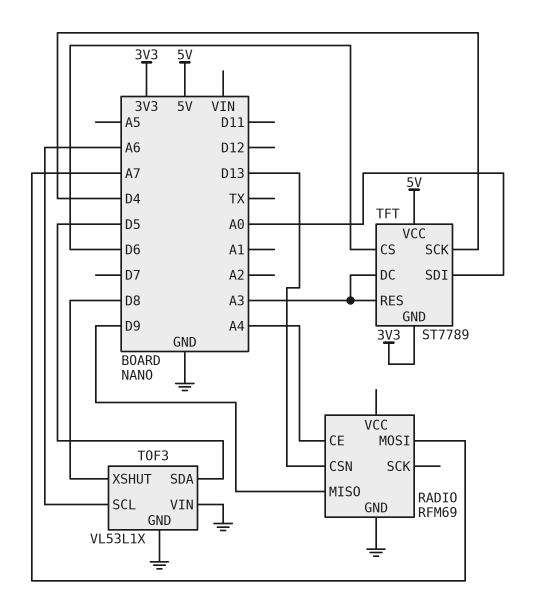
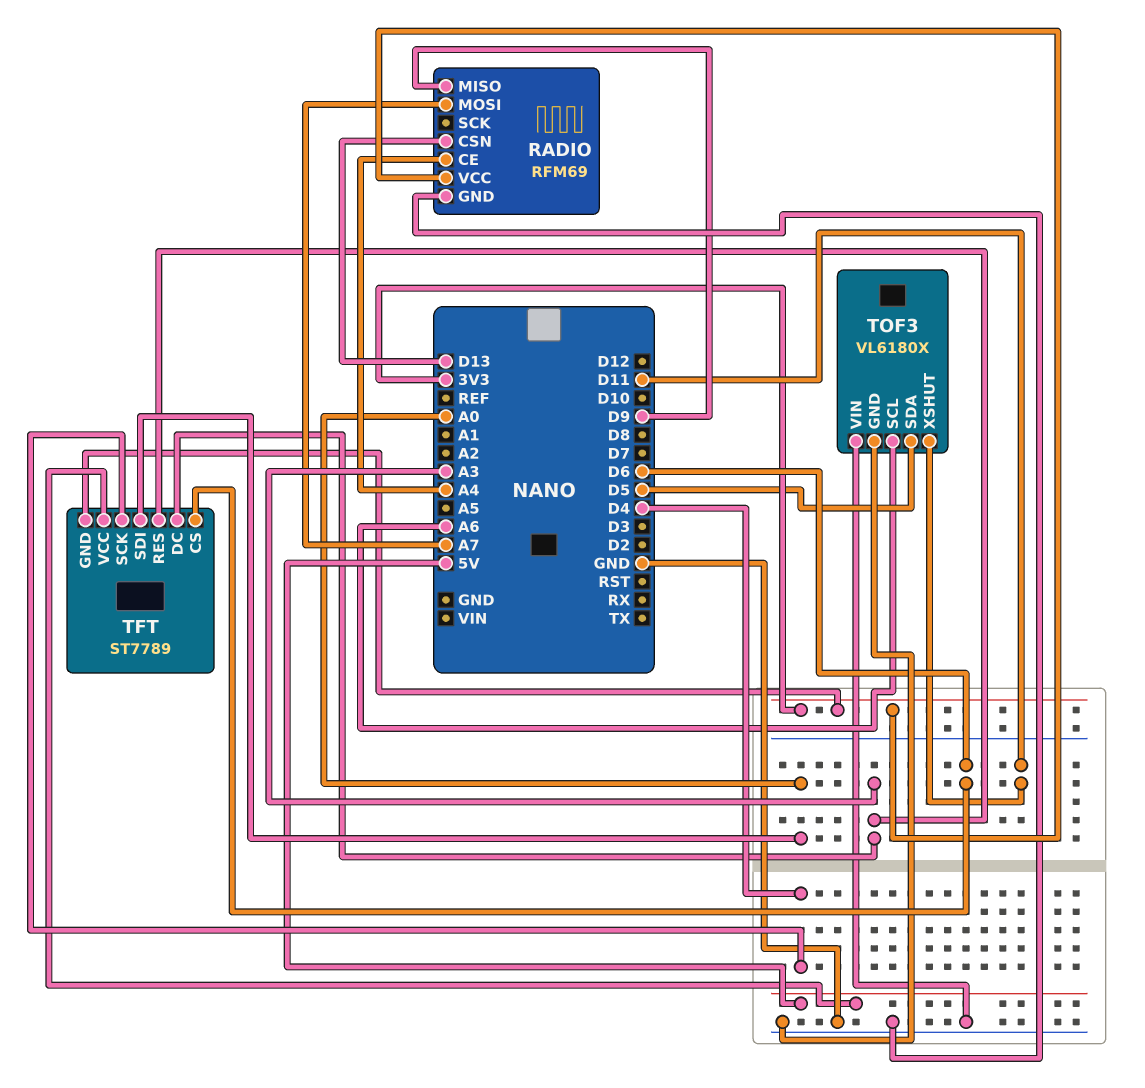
RADIO pin VCC: none -> 3V3
TOF3: VL53L1X -> VL6180X
TOF3 pin XSHUT: D8 -> D11

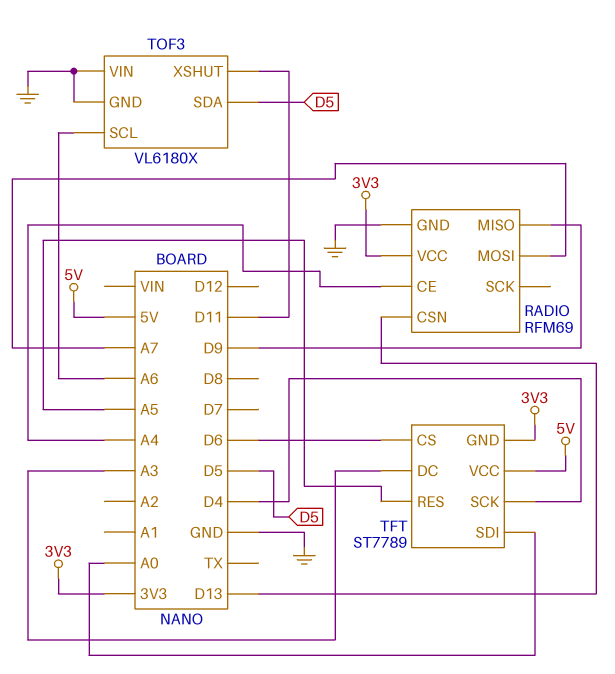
TFT pin RES: A3 -> A5

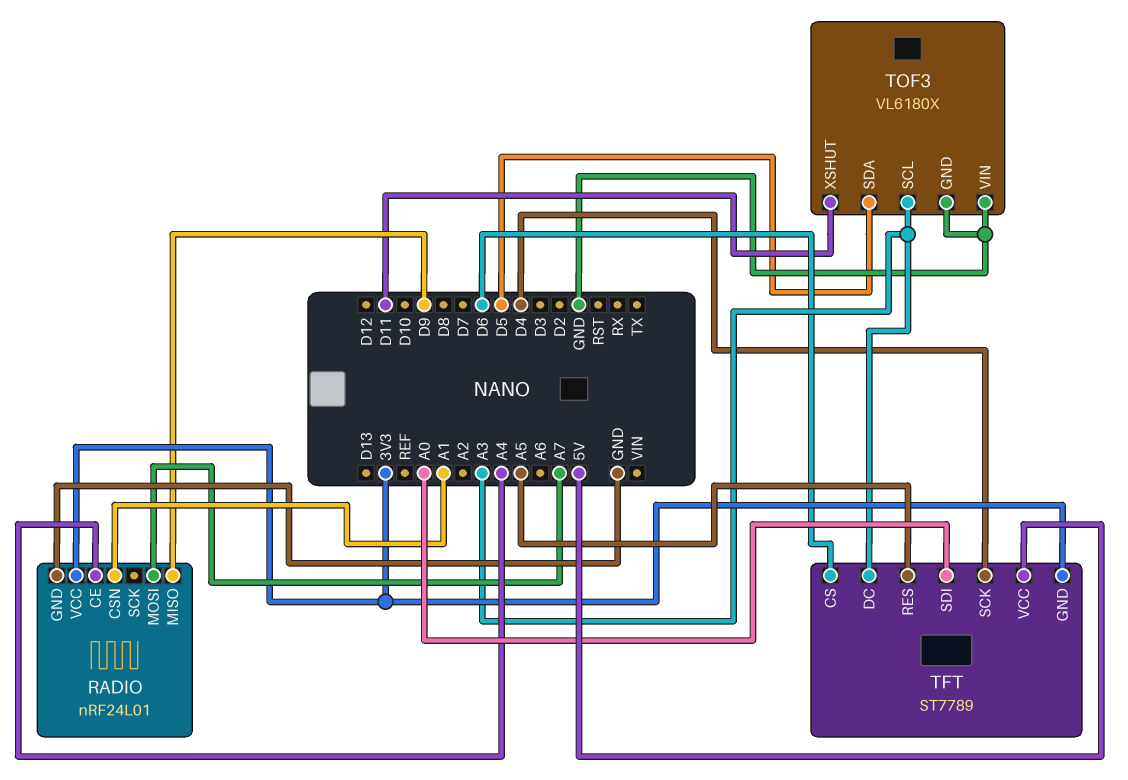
RADIO: RFM69 -> nRF24L01
RADIO pin CSN: D13 -> A1
TOF3 pin SCL: A6 -> A3

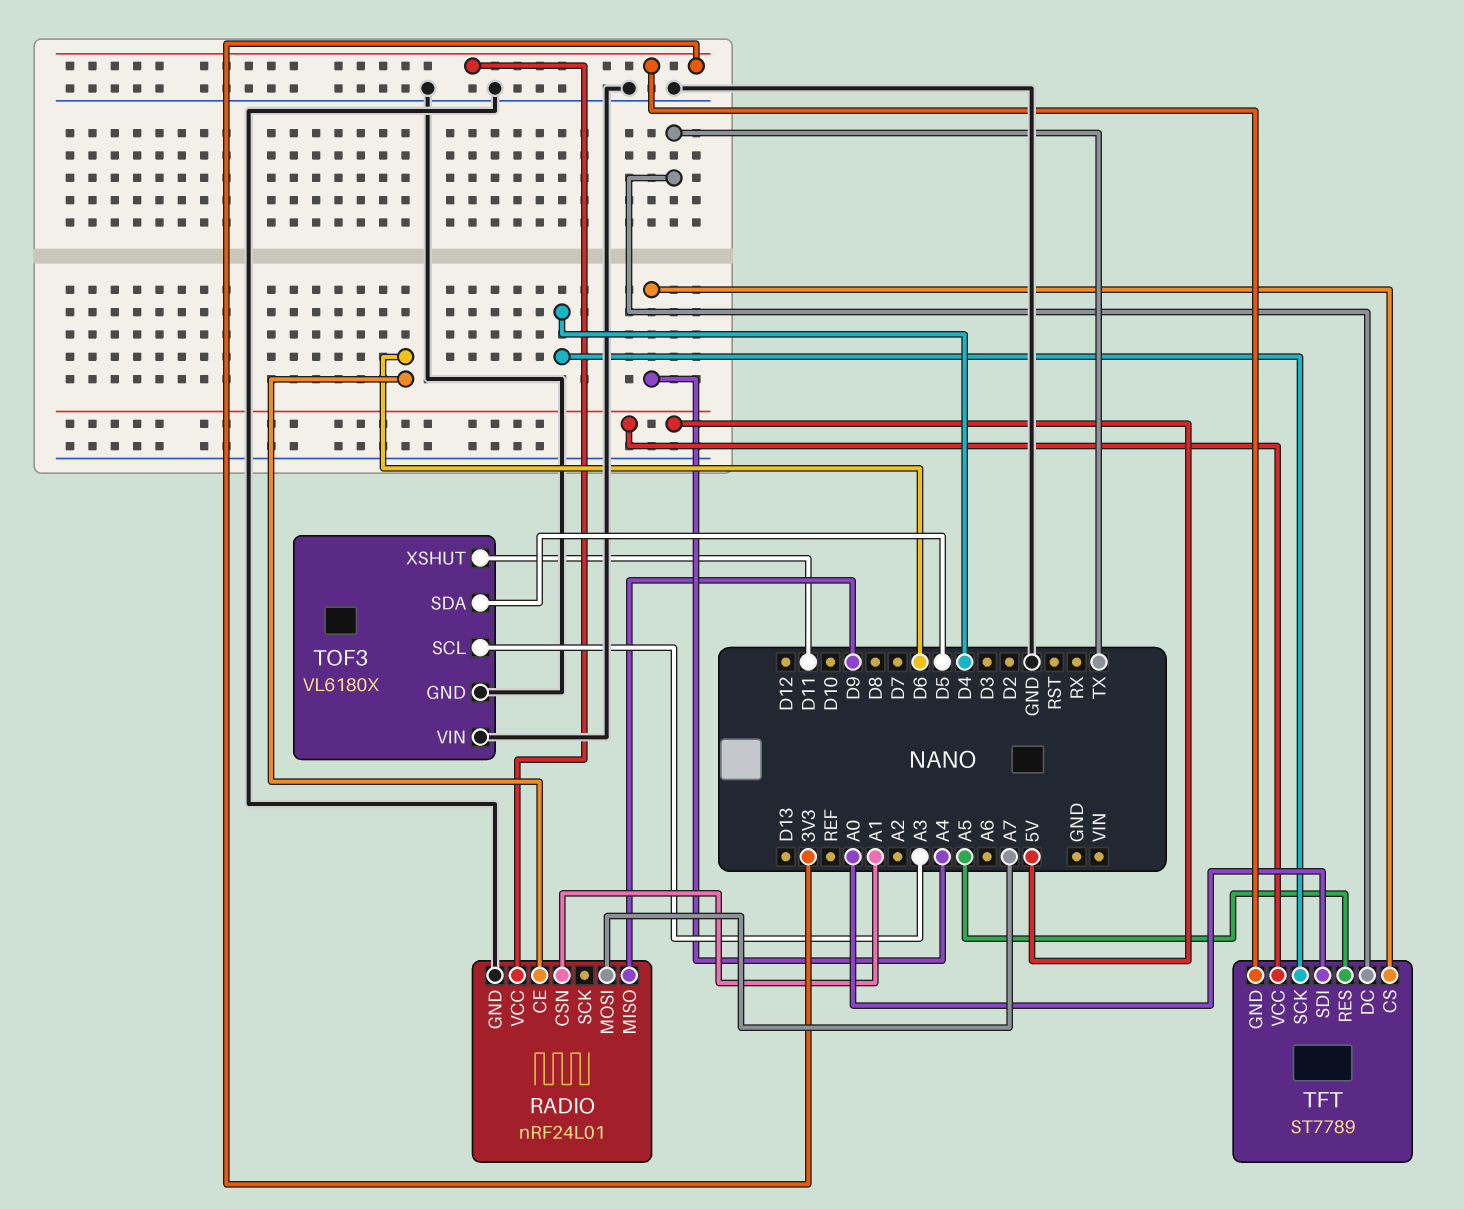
RADIO pin CE: A4 -> D6
TFT pin CS: D6 -> A4
TFT pin DC: A3 -> TX

